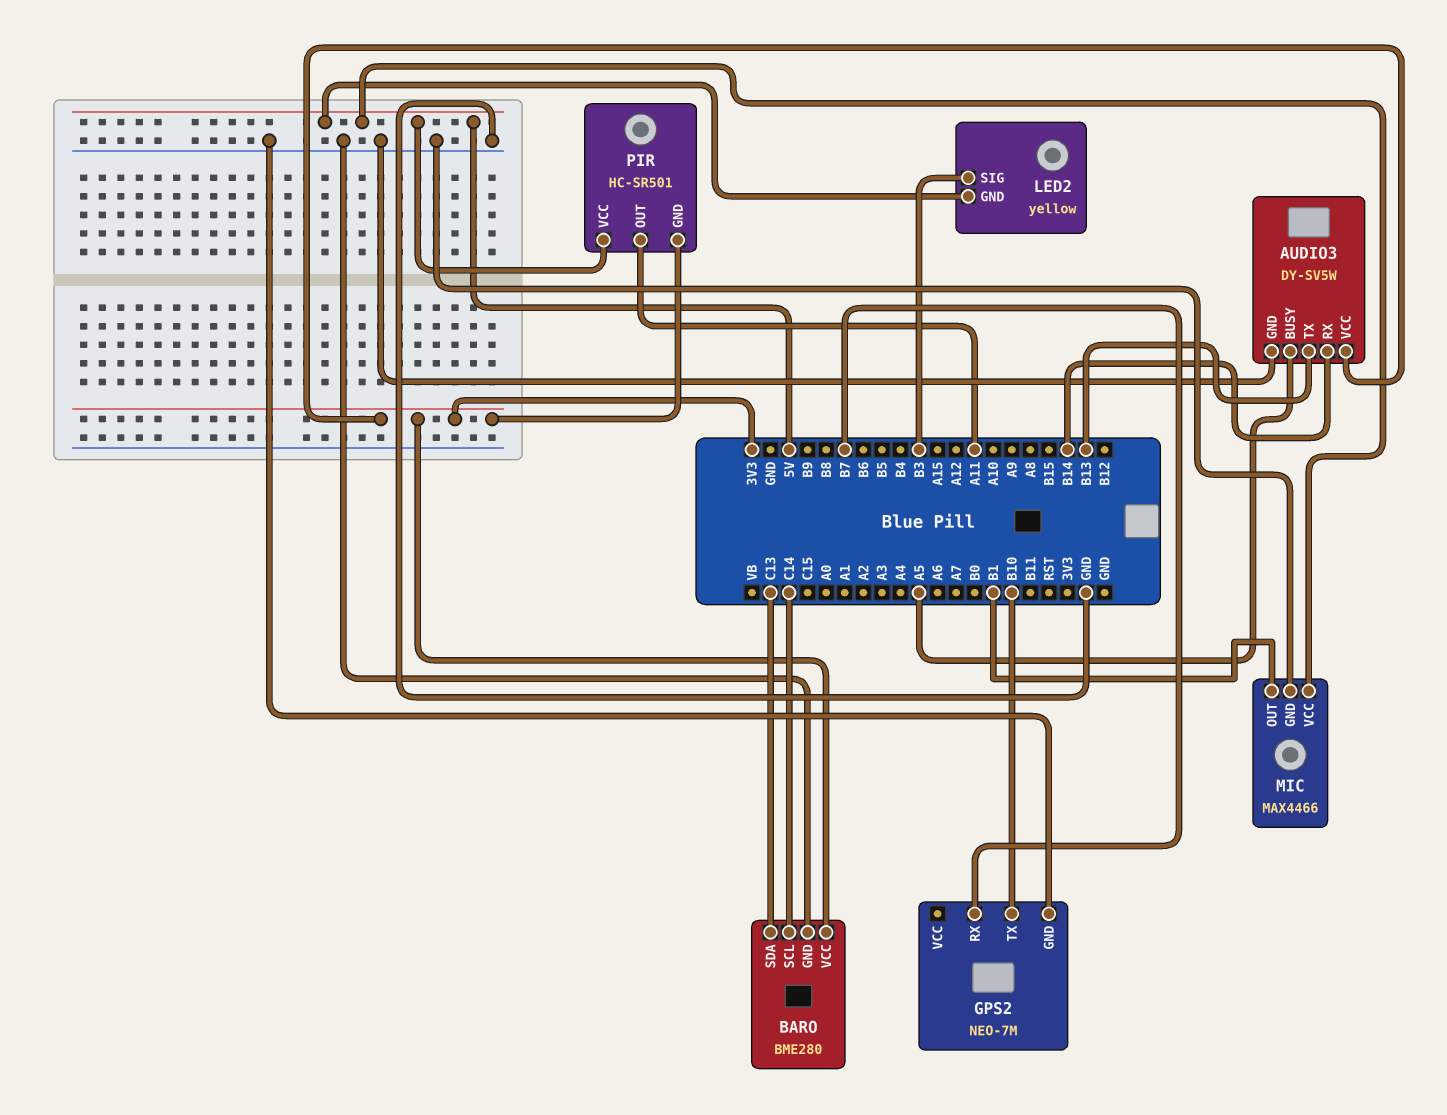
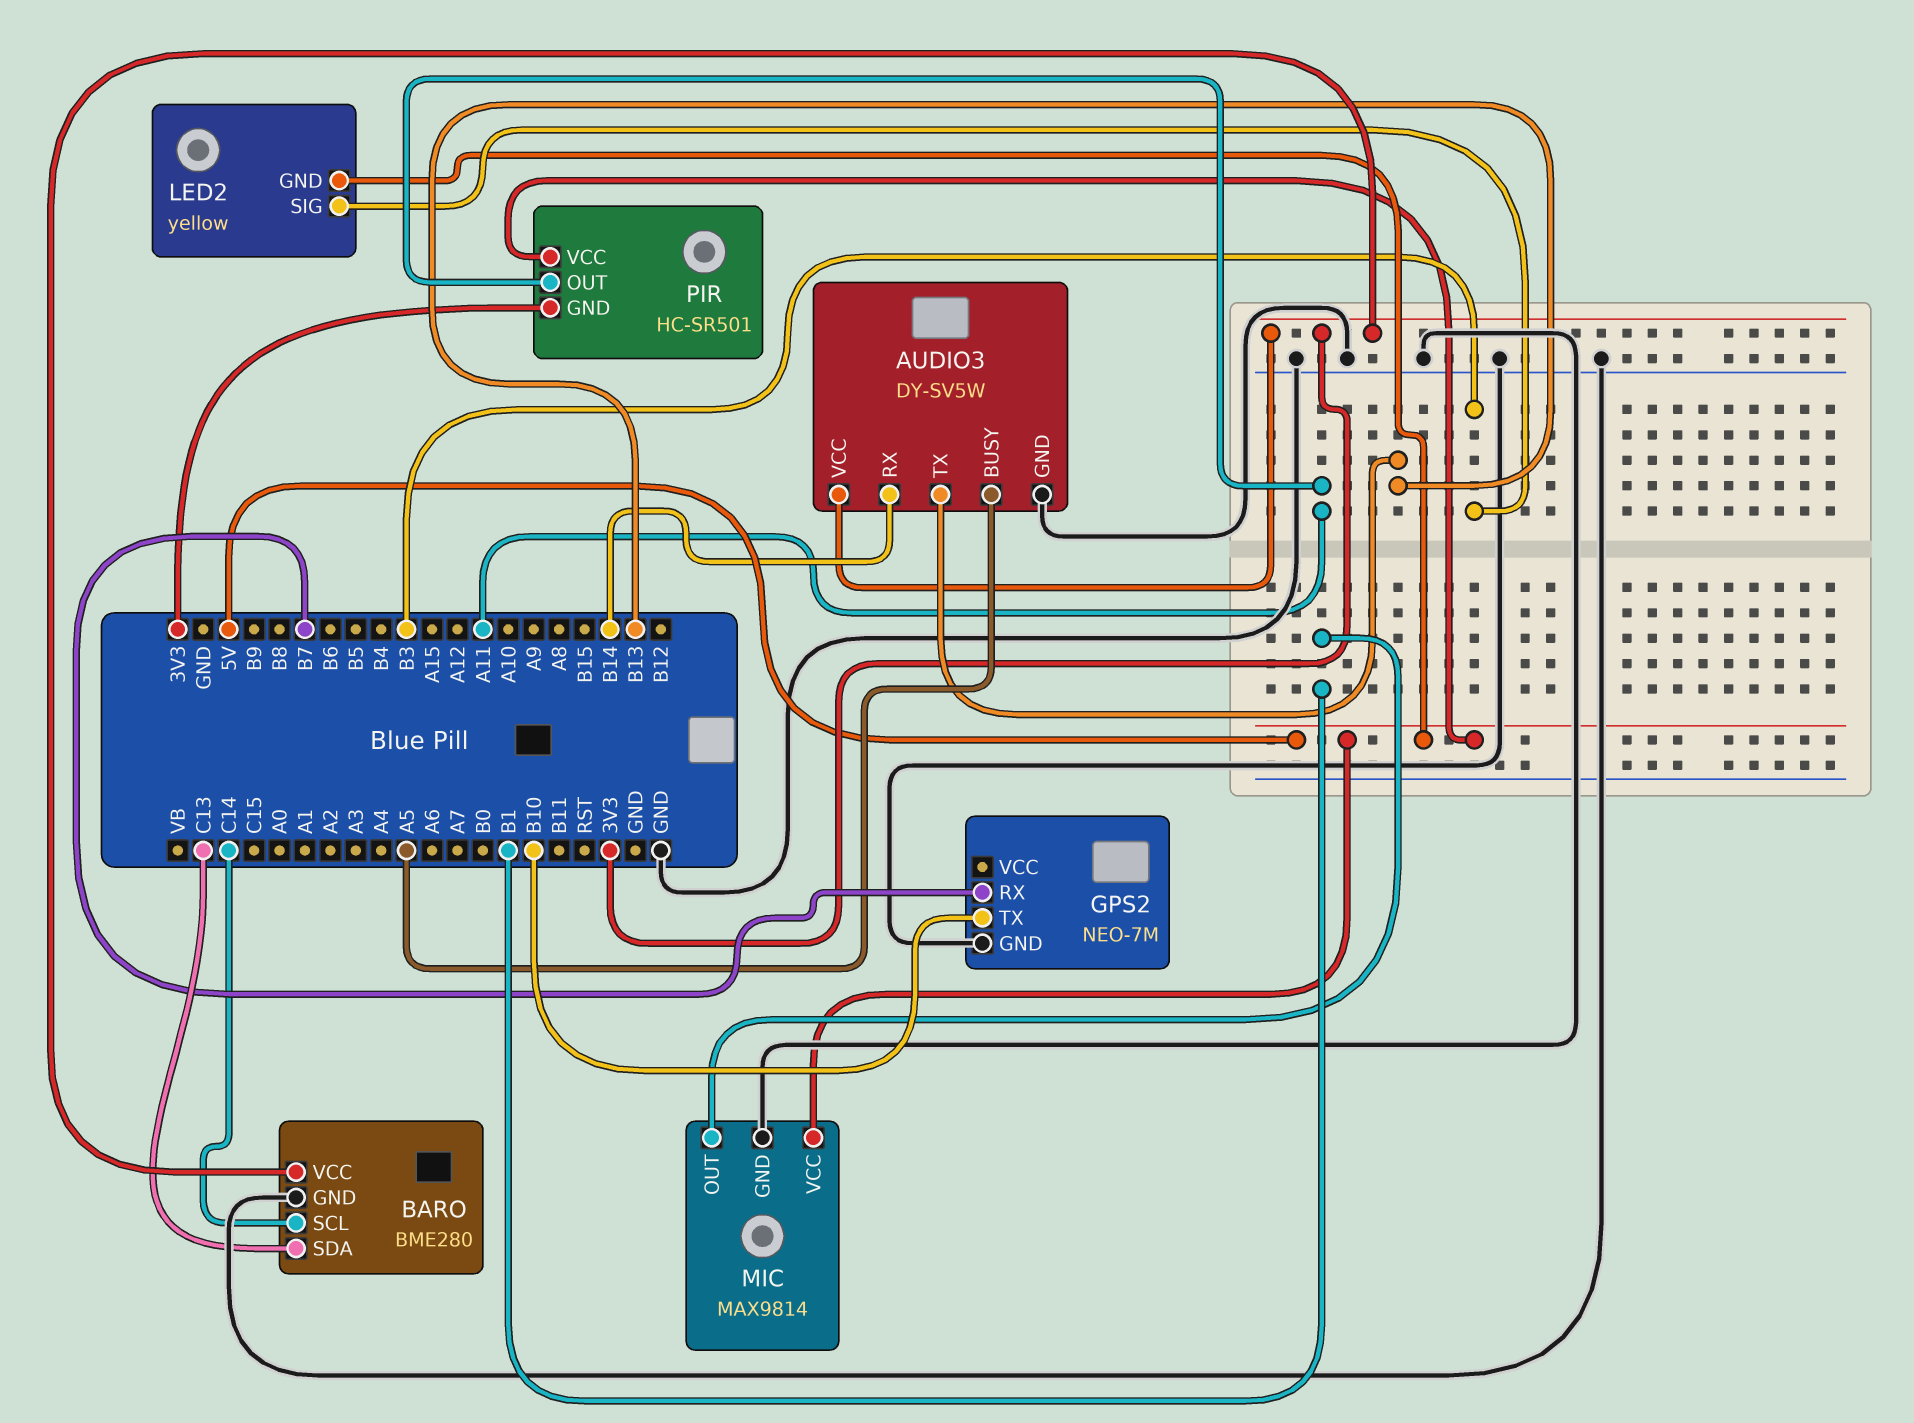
MIC: MAX4466 -> MAX9814

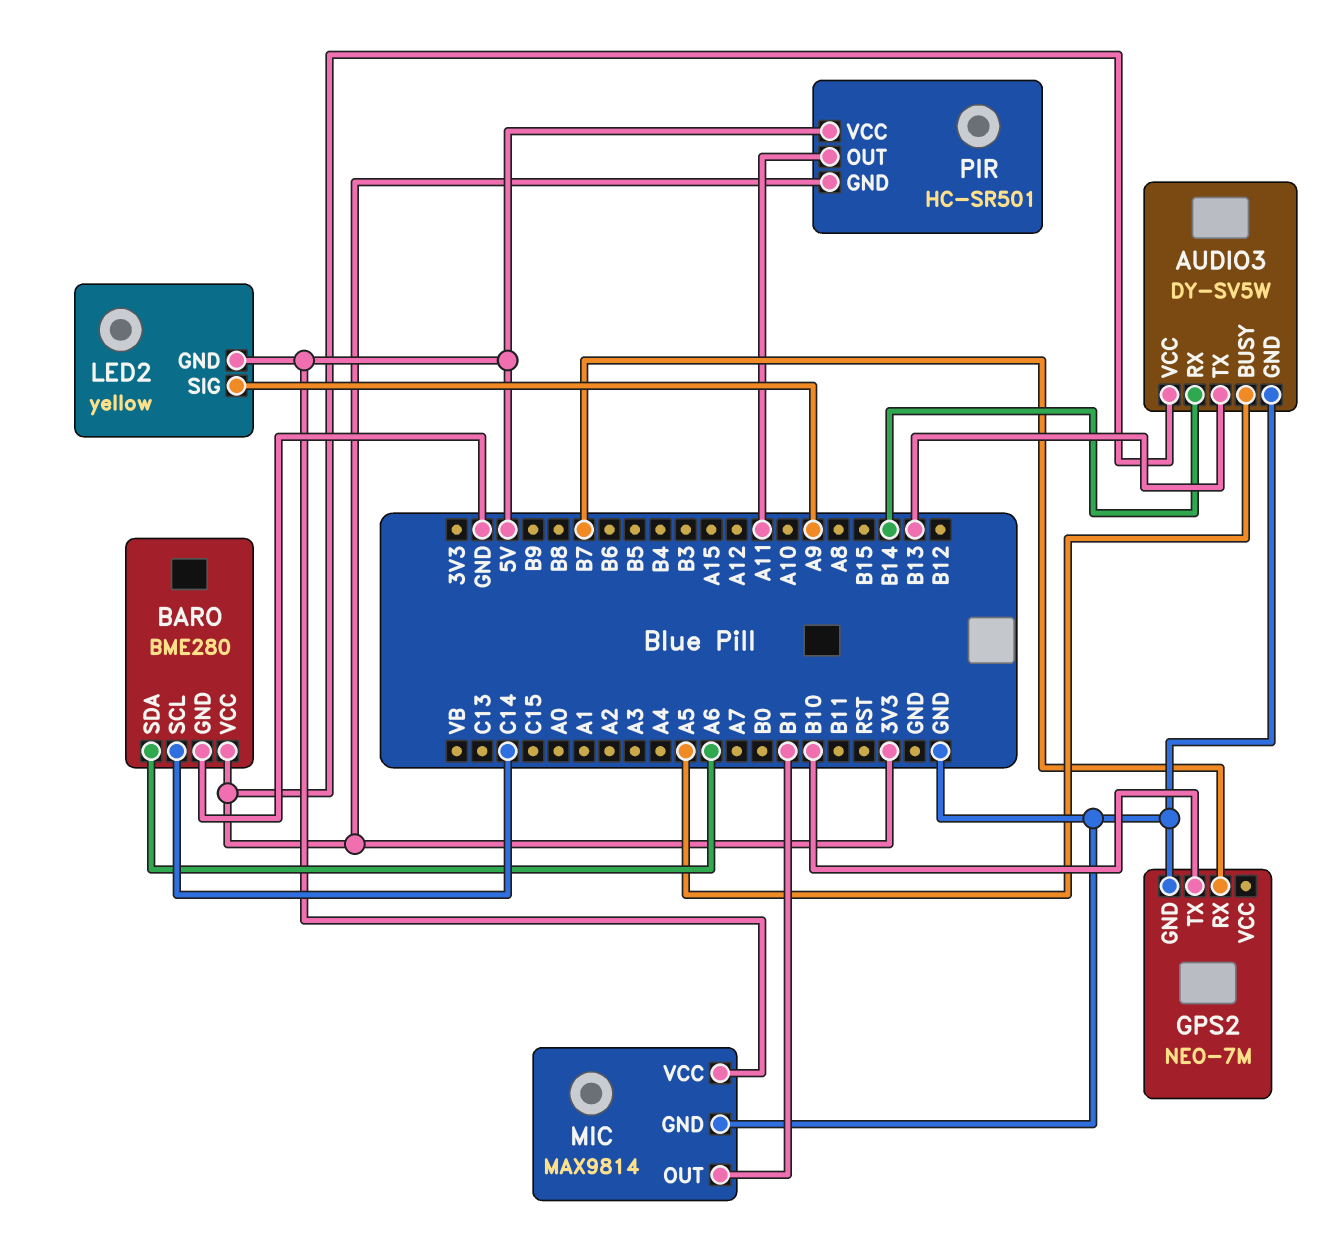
BARO pin SDA: C13 -> A6
LED2 pin SIG: B3 -> A9

